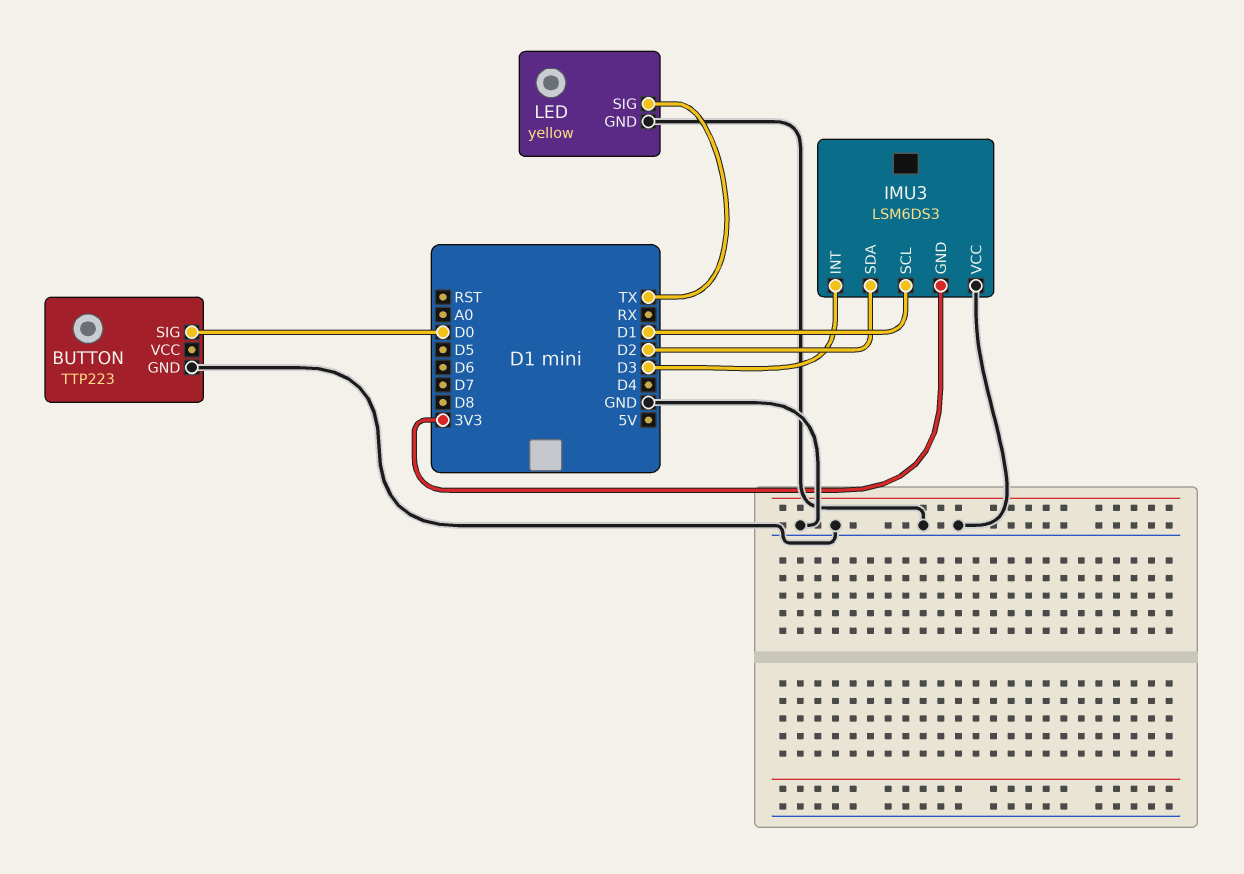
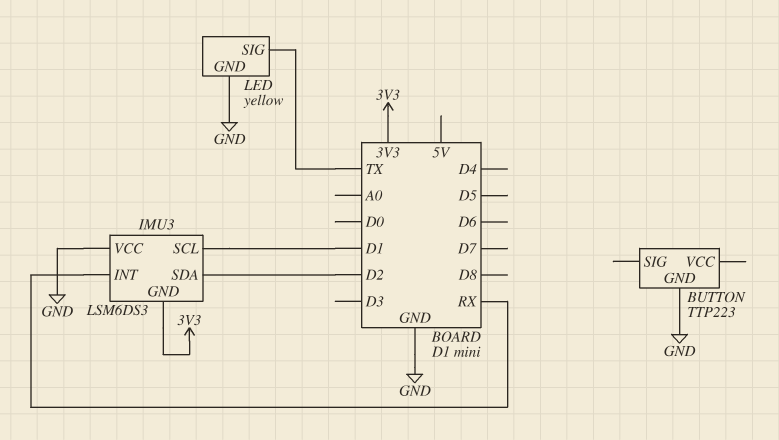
BUTTON pin SIG: D0 -> none
IMU3 pin INT: D3 -> RX

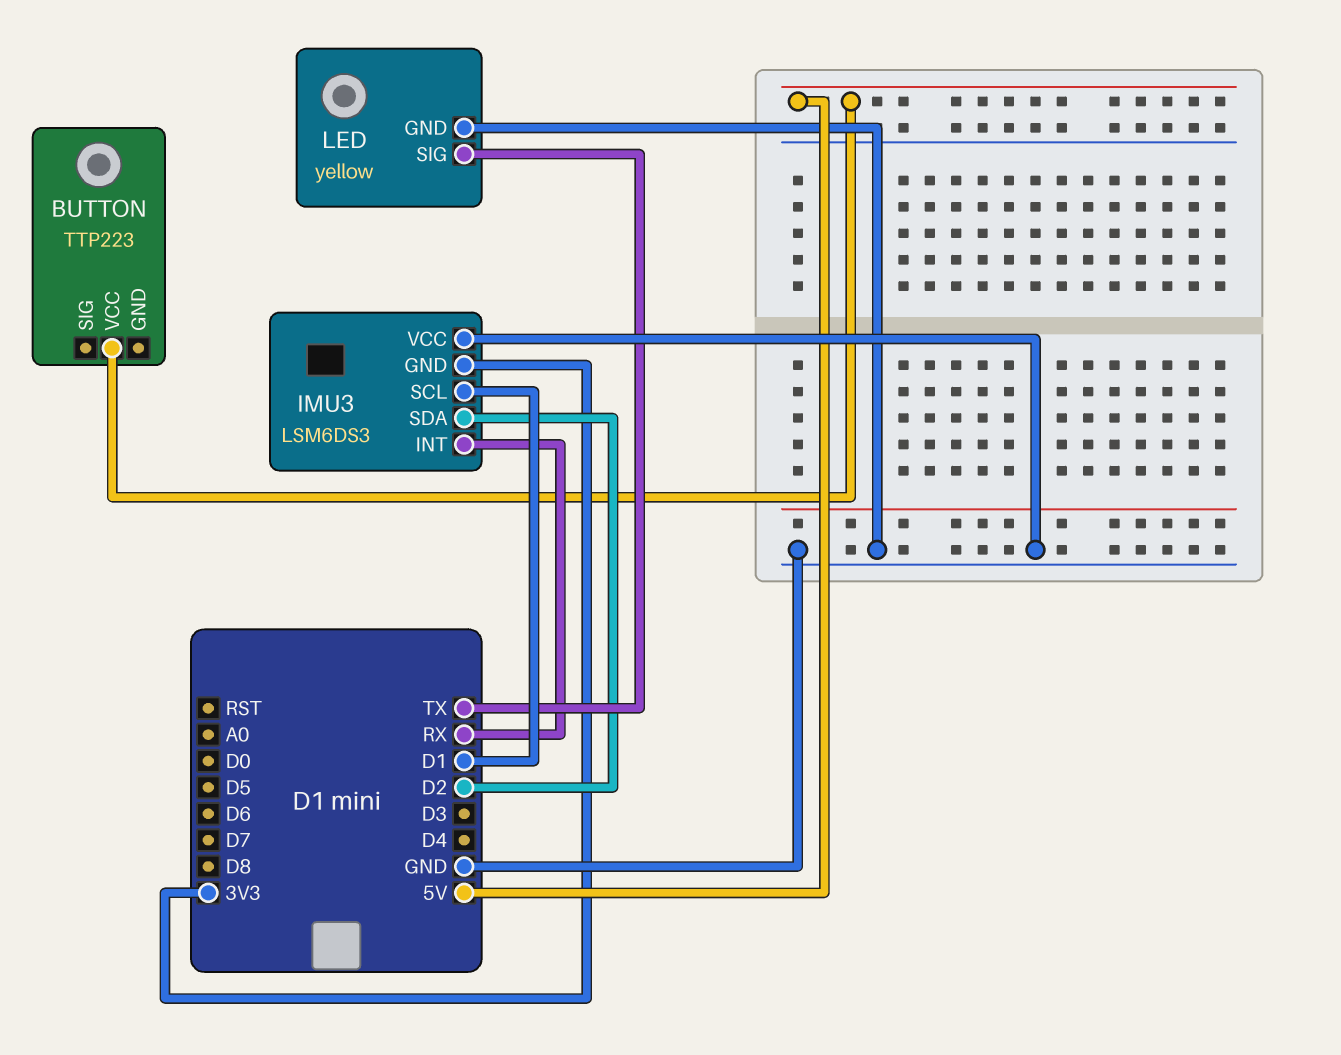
BUTTON pin GND: GND -> none
BUTTON pin VCC: none -> 5V

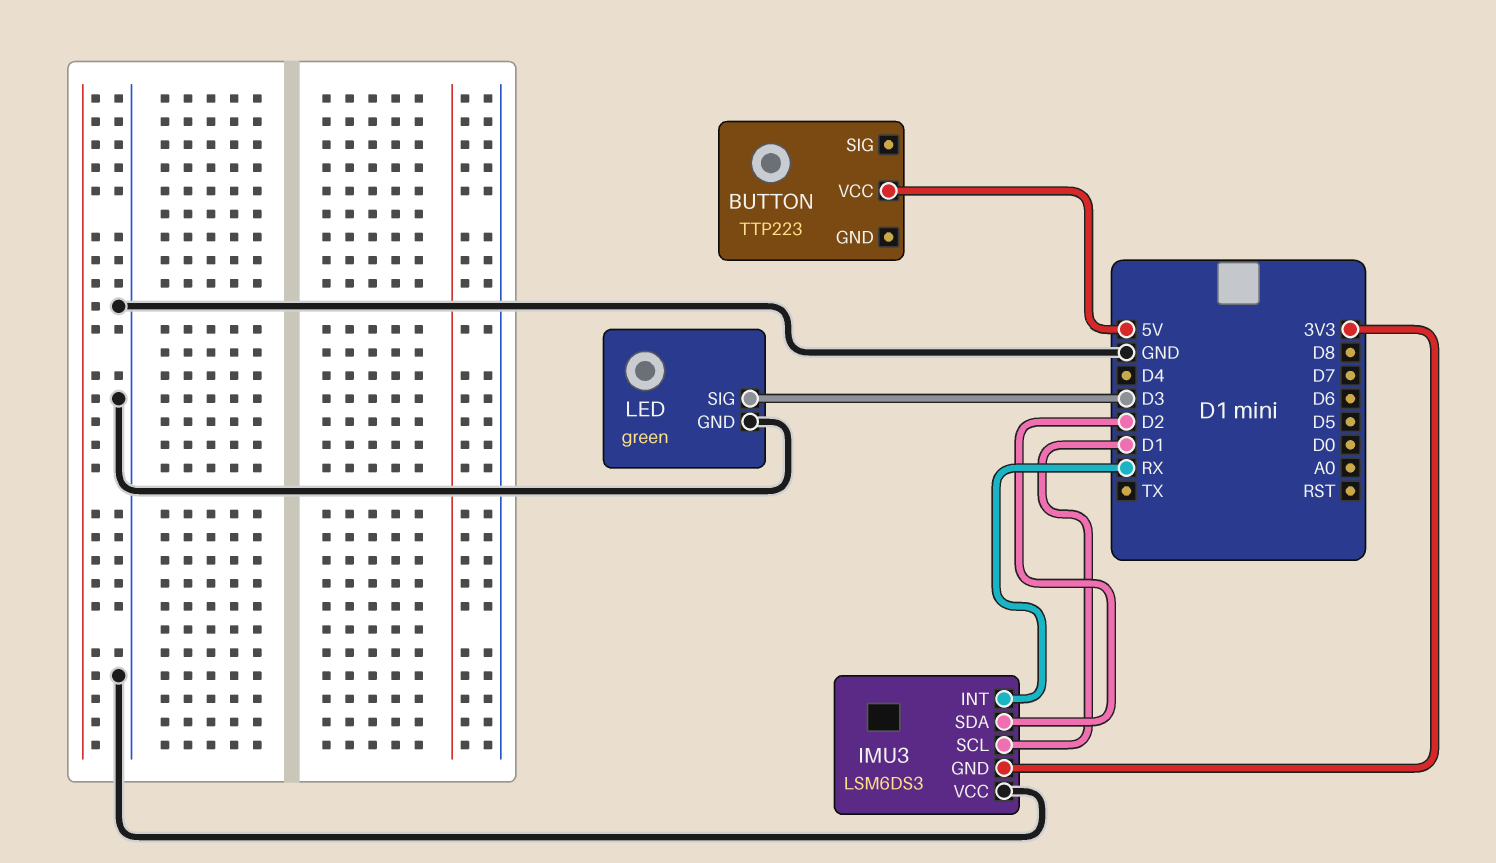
LED: yellow -> green
LED pin SIG: TX -> D3

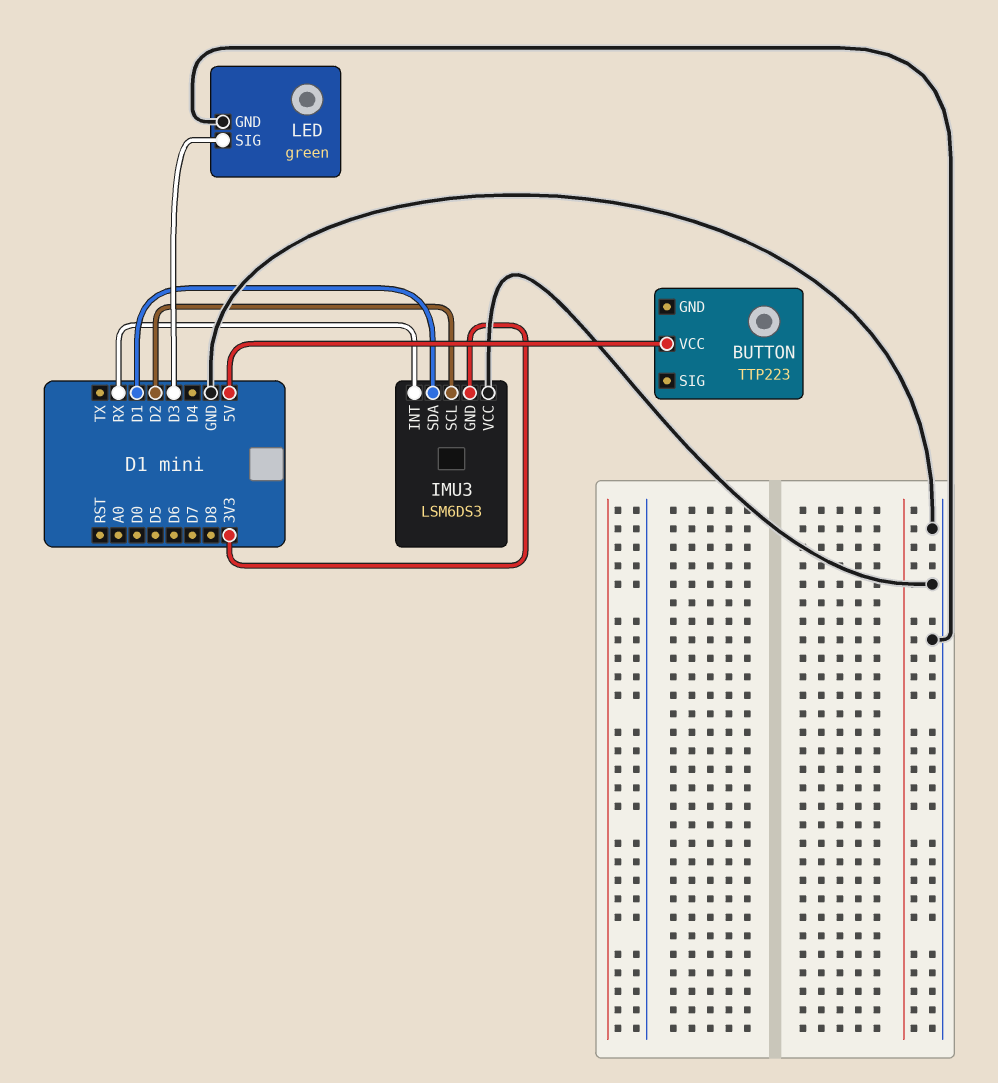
IMU3 pin SCL: D1 -> D2
IMU3 pin SDA: D2 -> D1

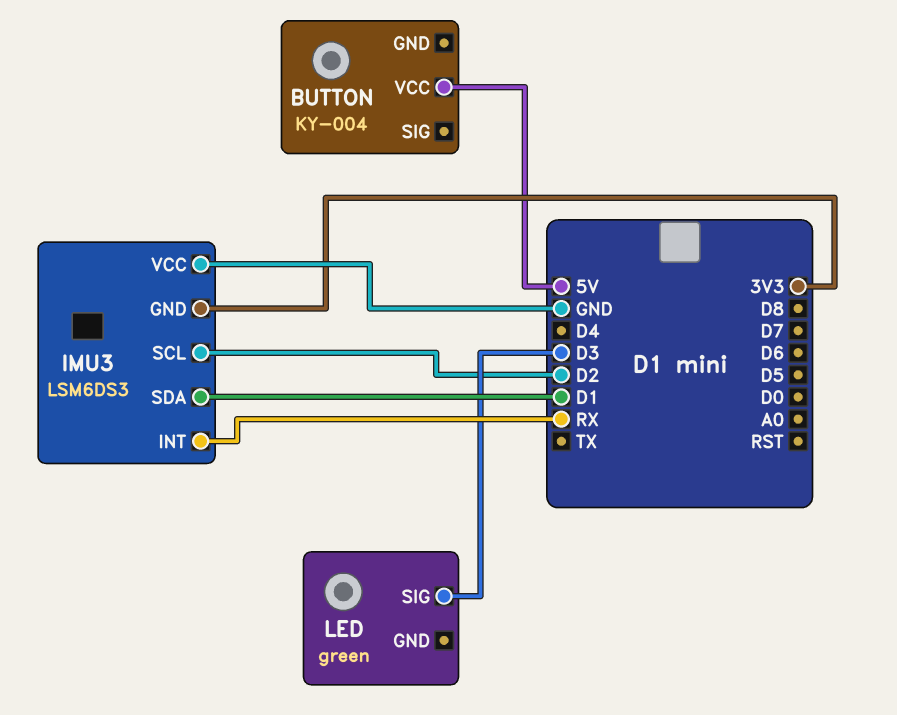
BUTTON: TTP223 -> KY-004
LED pin GND: GND -> none

